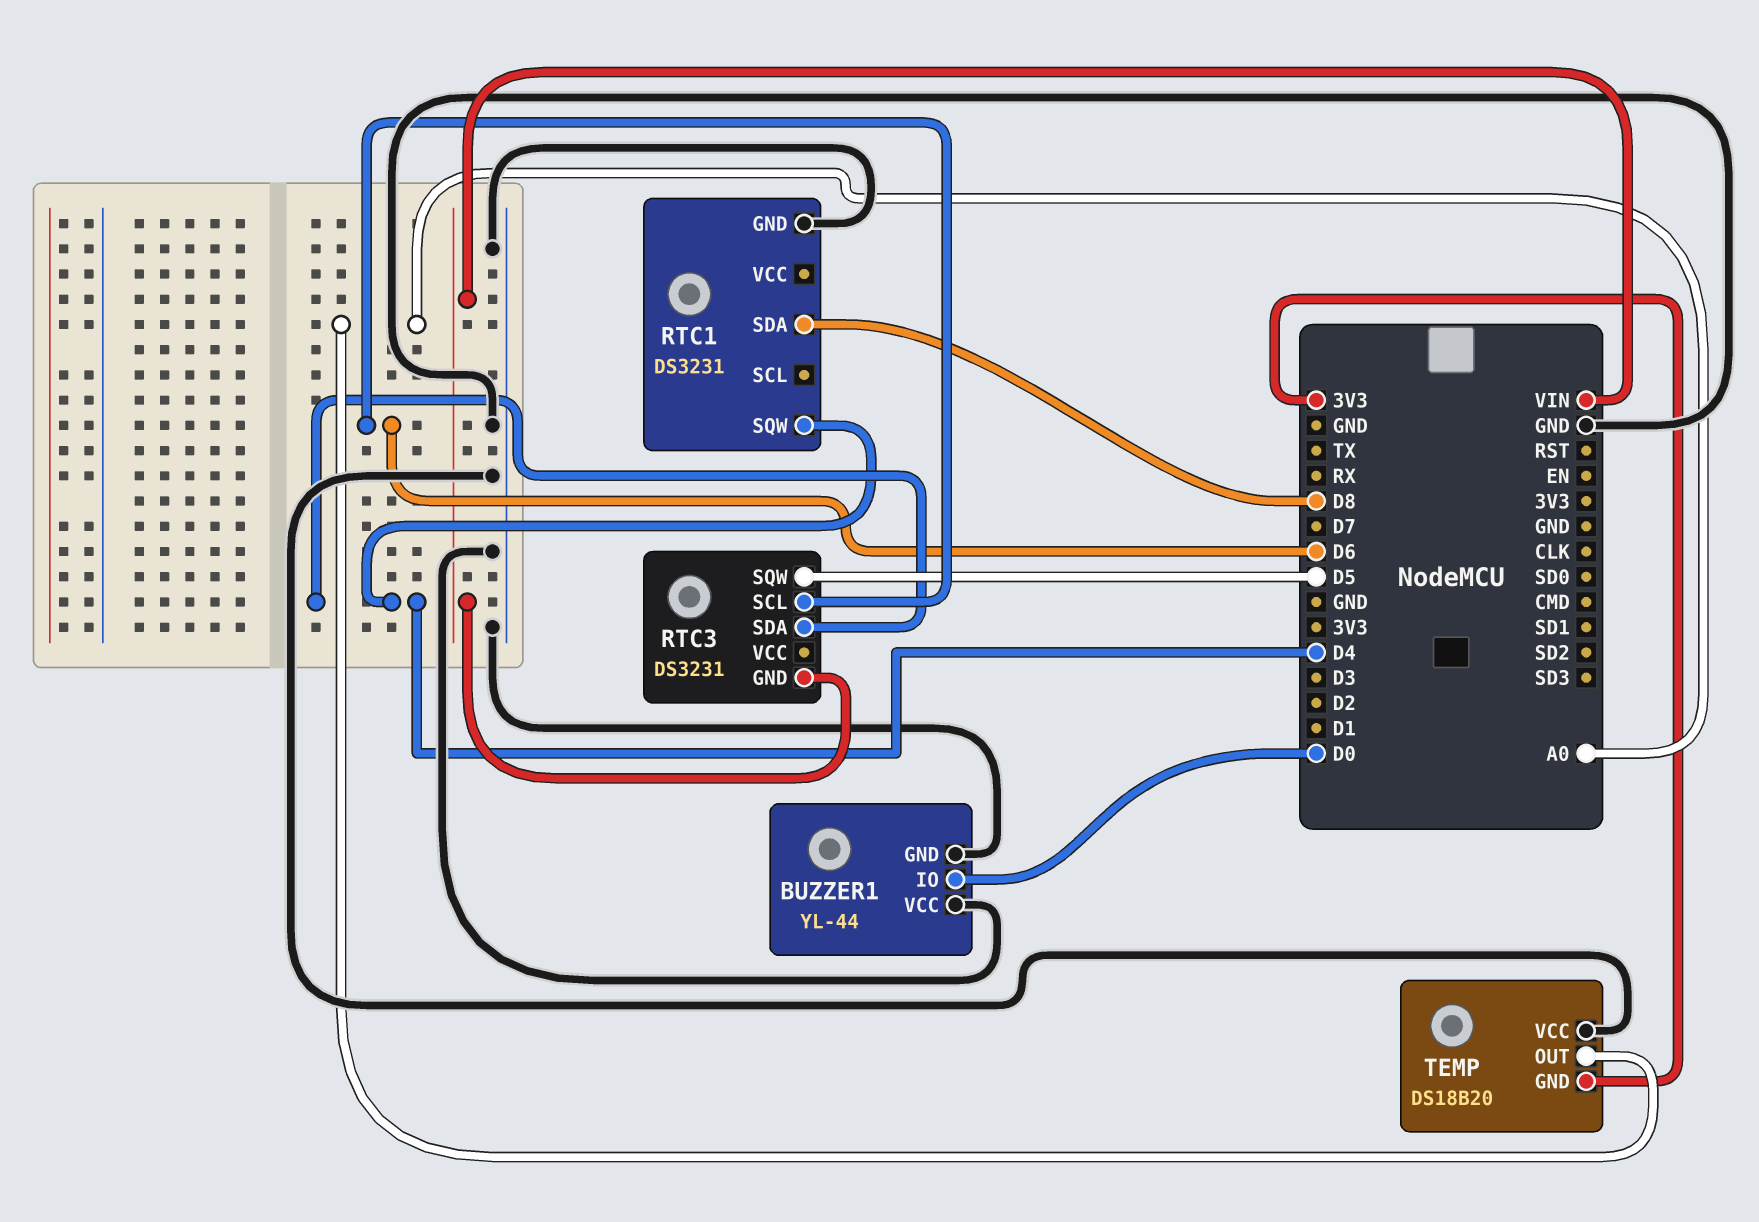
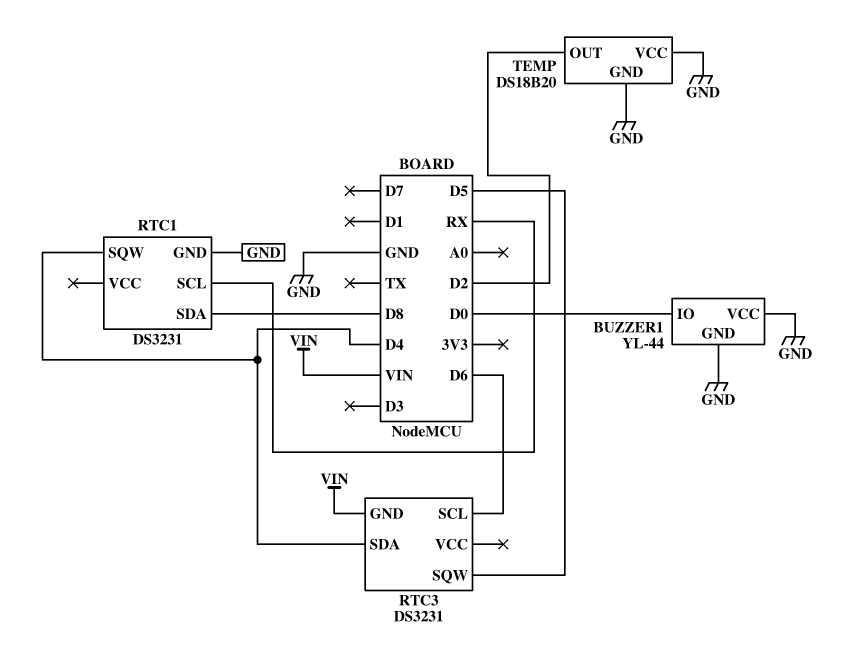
RTC1 pin SCL: none -> RX
TEMP pin GND: 3V3 -> GND
TEMP pin OUT: A0 -> D2

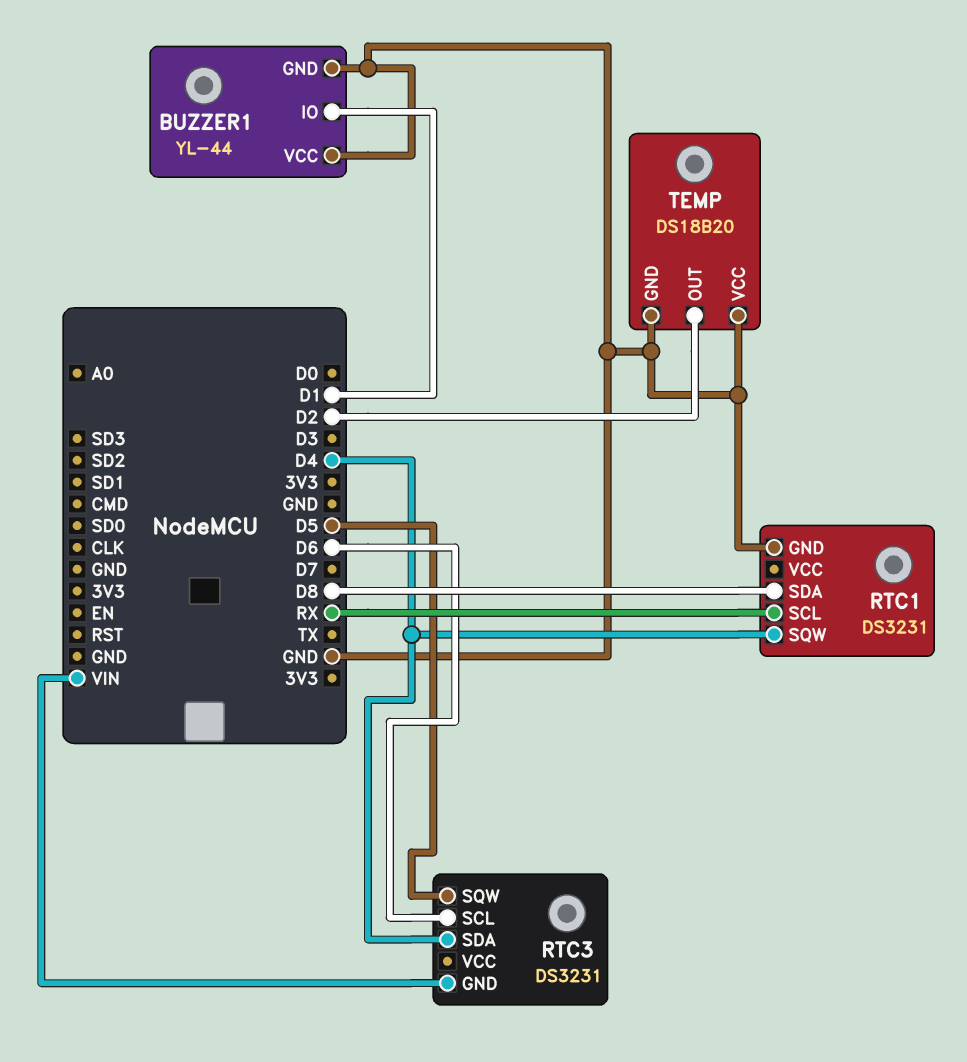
BUZZER1 pin IO: D0 -> D1

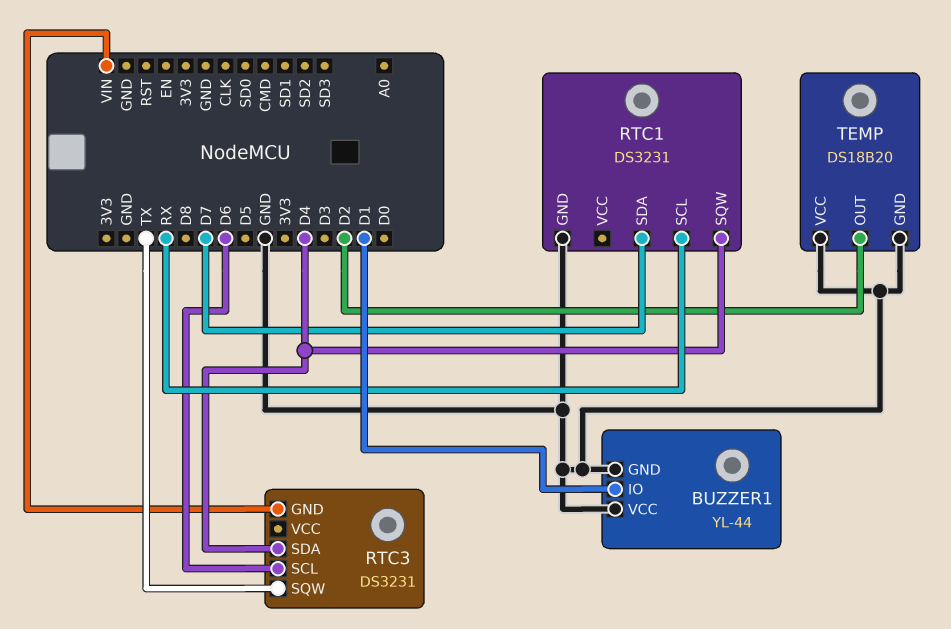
RTC1 pin SDA: D8 -> D7
RTC3 pin SQW: D5 -> TX

